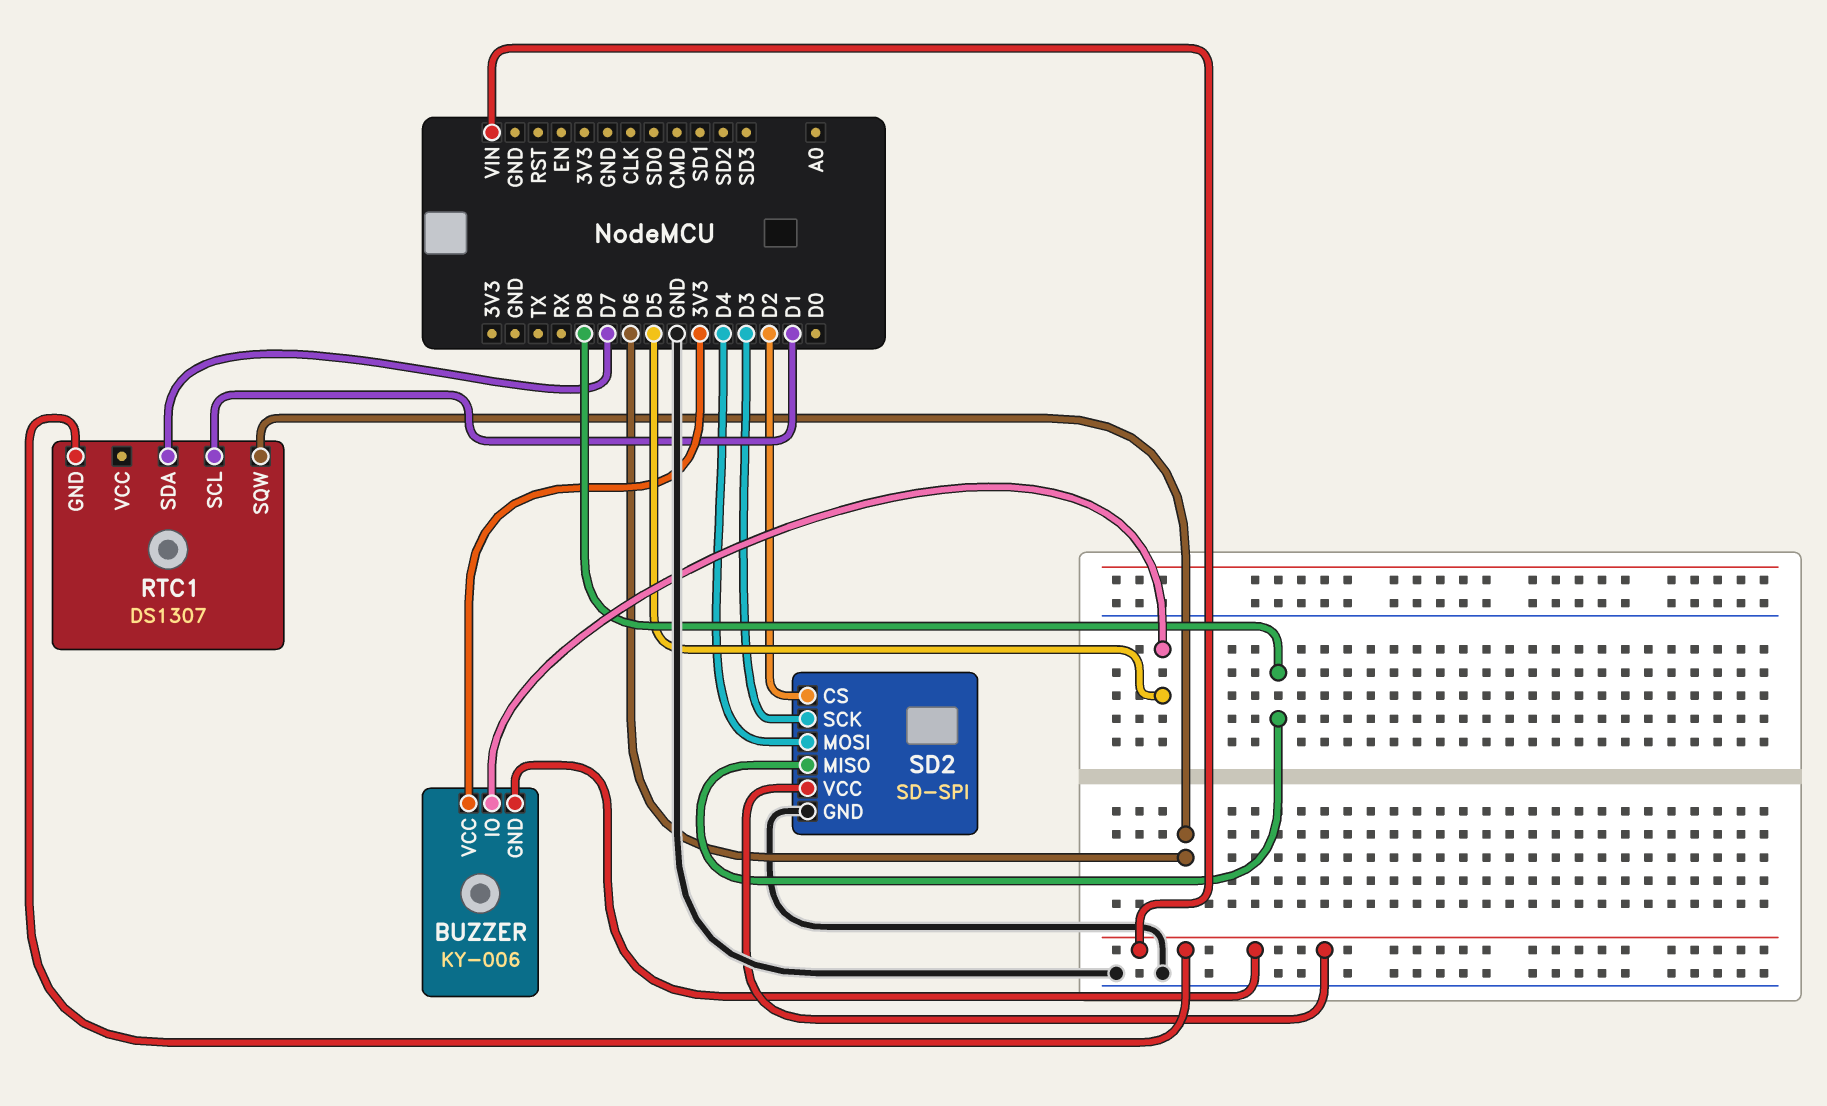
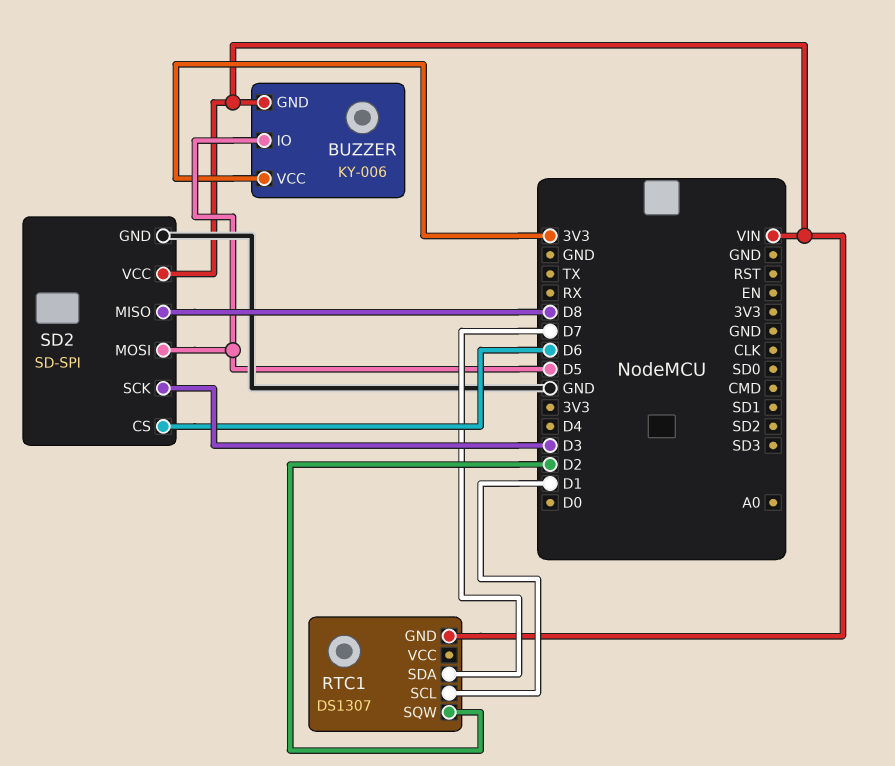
RTC1 pin SQW: D6 -> D2
SD2 pin CS: D2 -> D6
SD2 pin MOSI: D4 -> D5

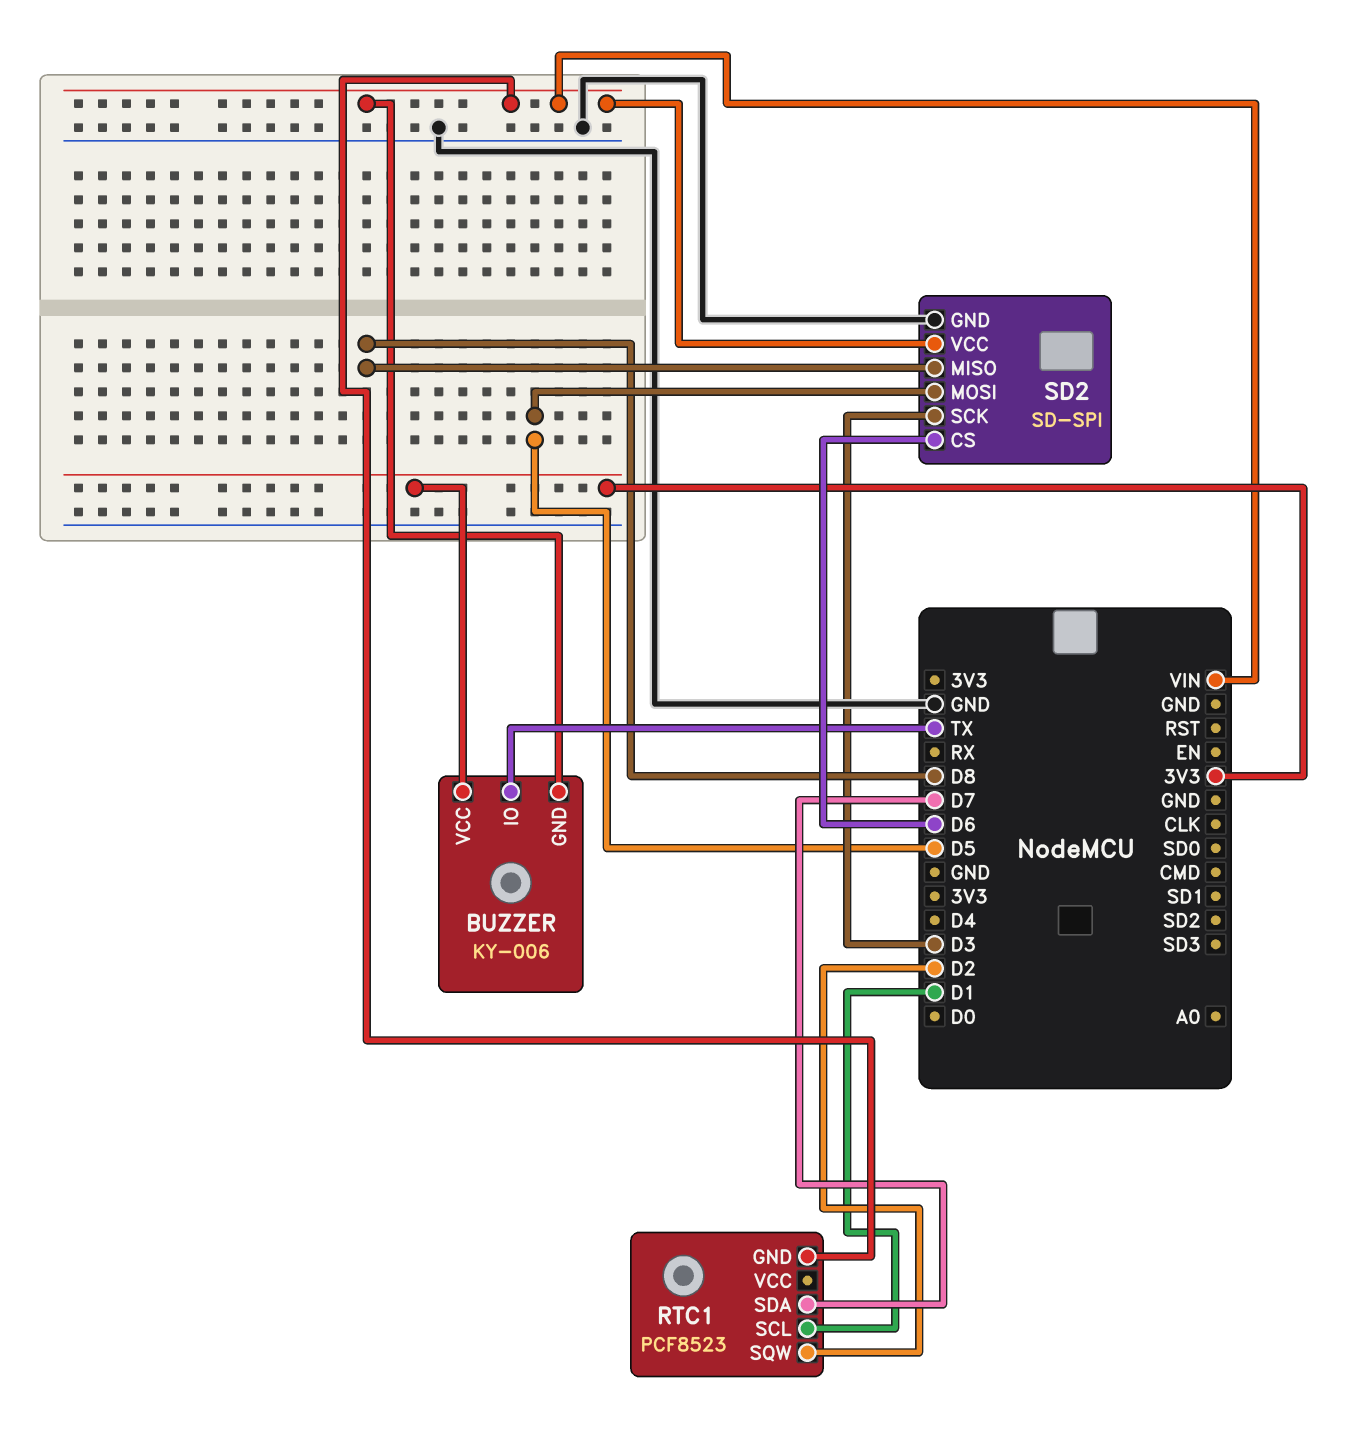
BUZZER pin IO: D5 -> TX
RTC1: DS1307 -> PCF8523

